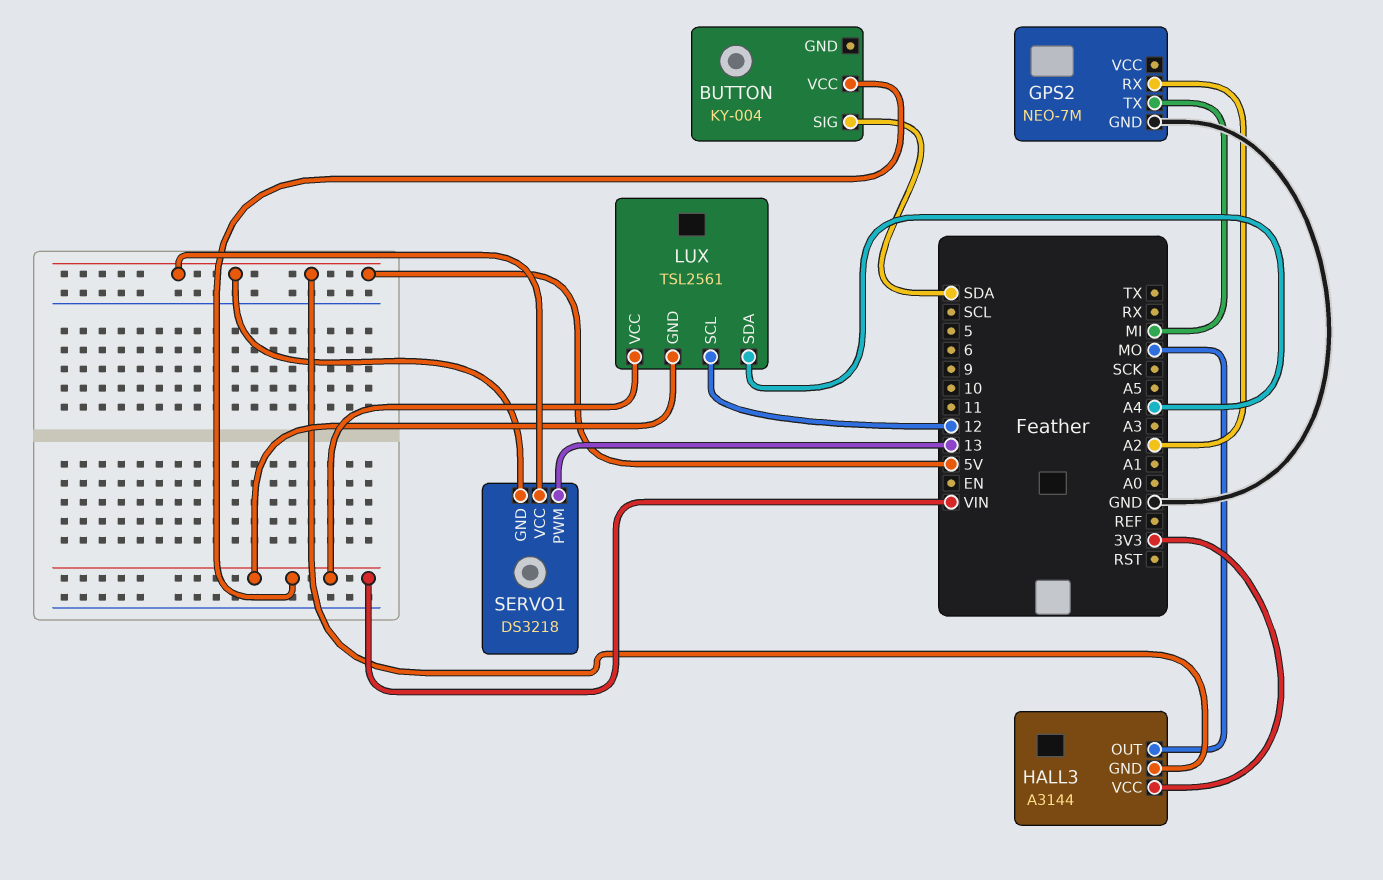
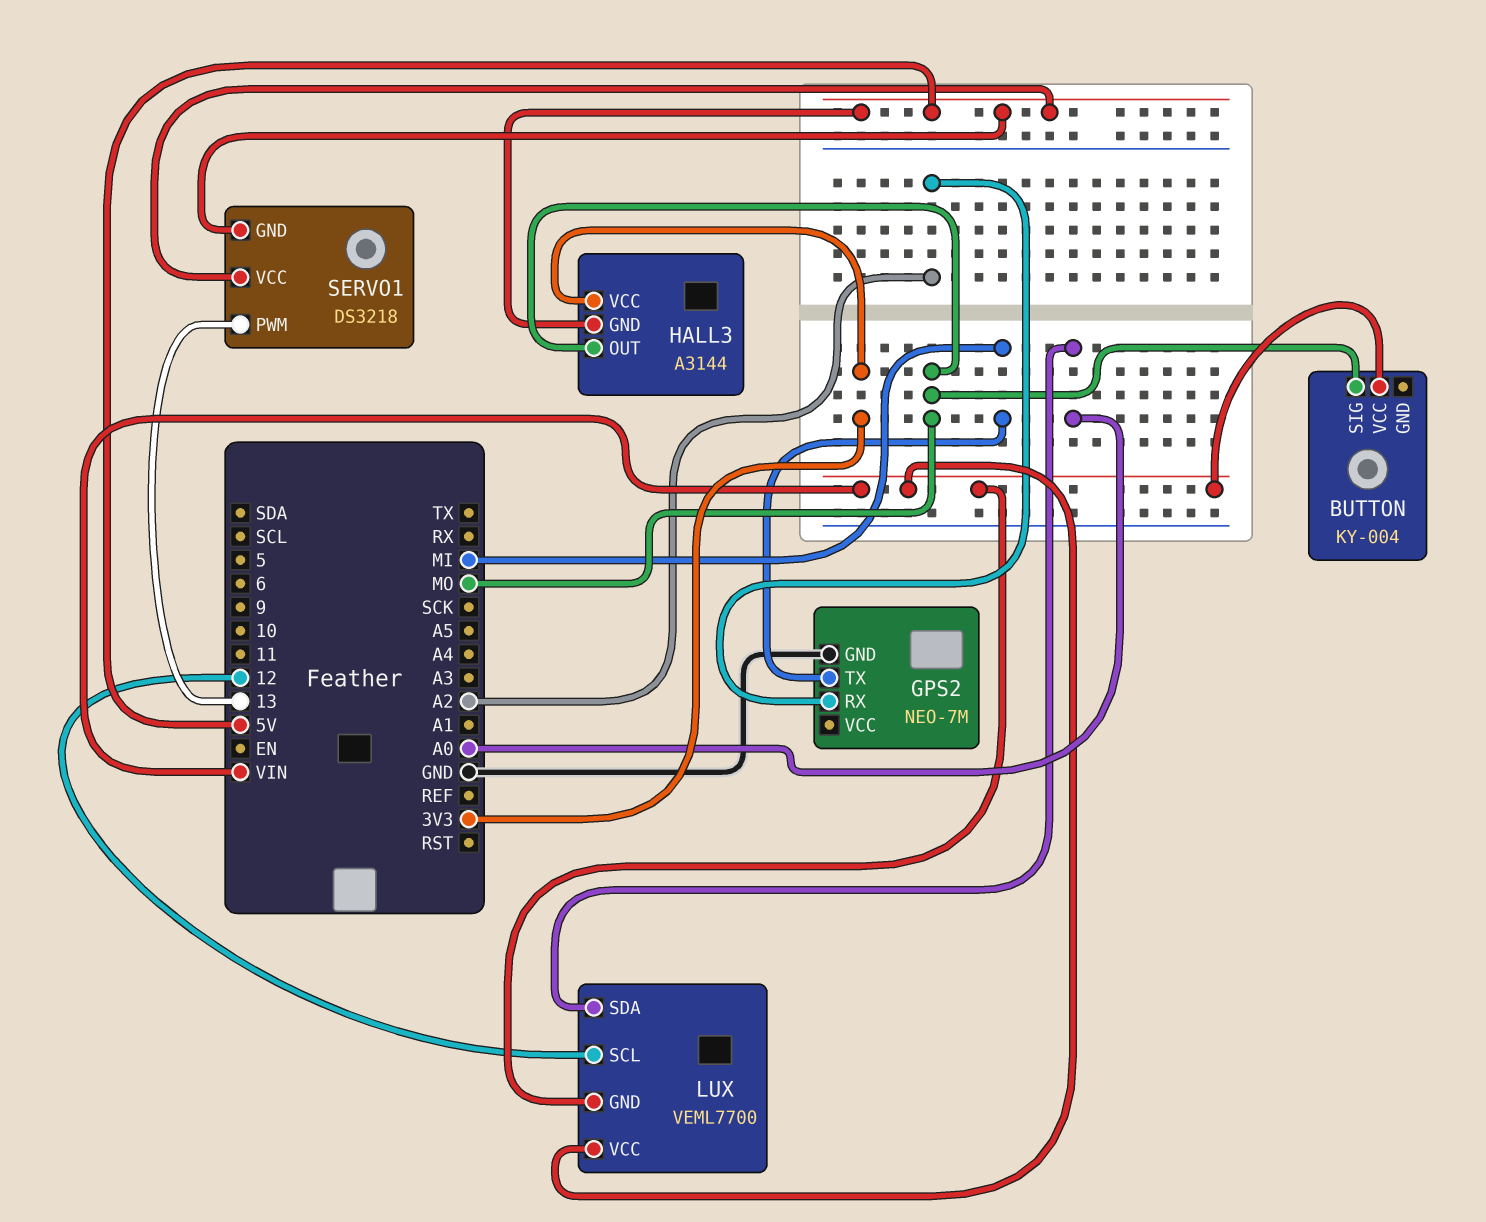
BUTTON pin SIG: SDA -> MO
LUX: TSL2561 -> VEML7700
LUX pin SDA: A4 -> A0

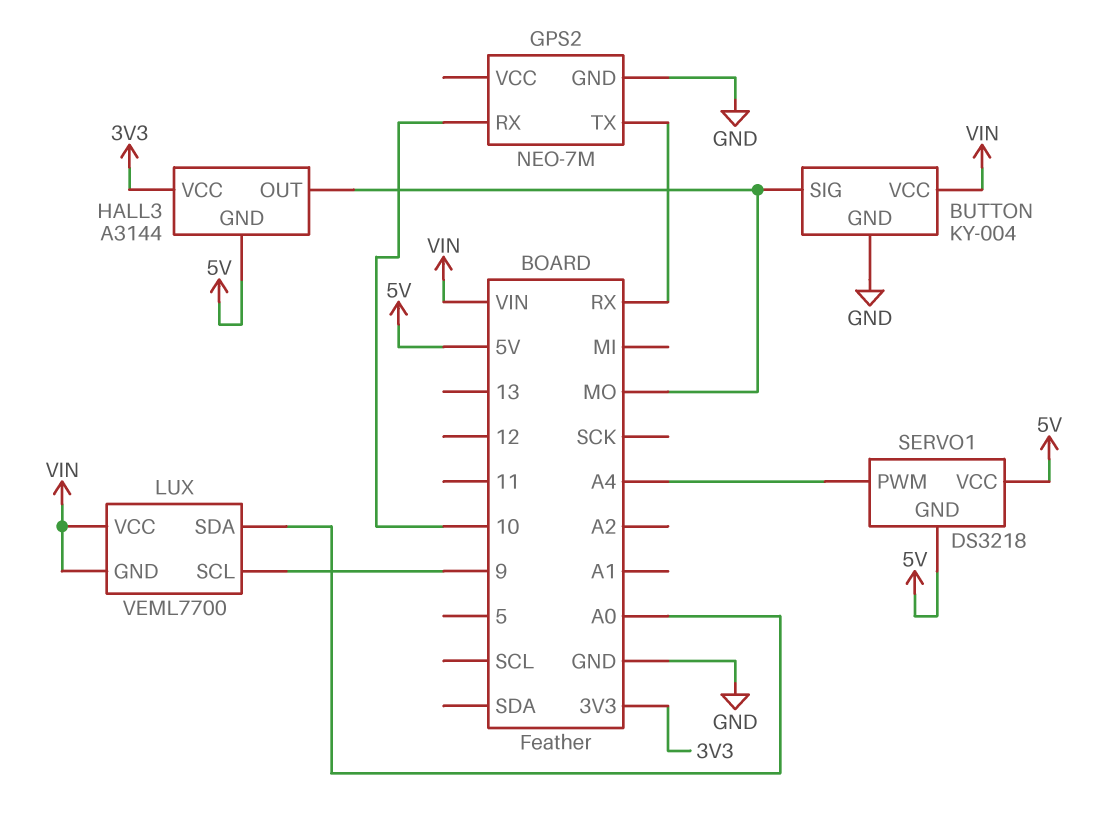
BUTTON pin GND: none -> GND
GPS2 pin RX: A2 -> 10
GPS2 pin TX: MI -> RX
LUX pin SCL: 12 -> 9
SERVO1 pin PWM: 13 -> A4

